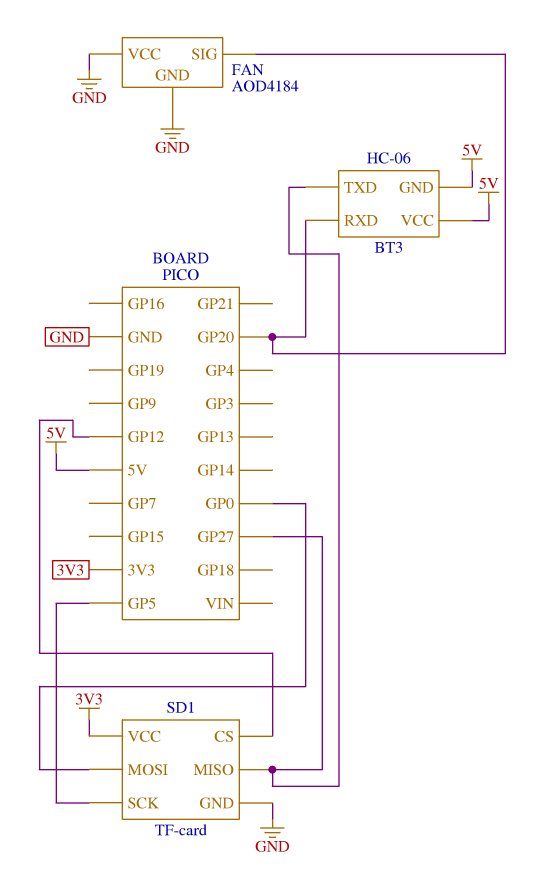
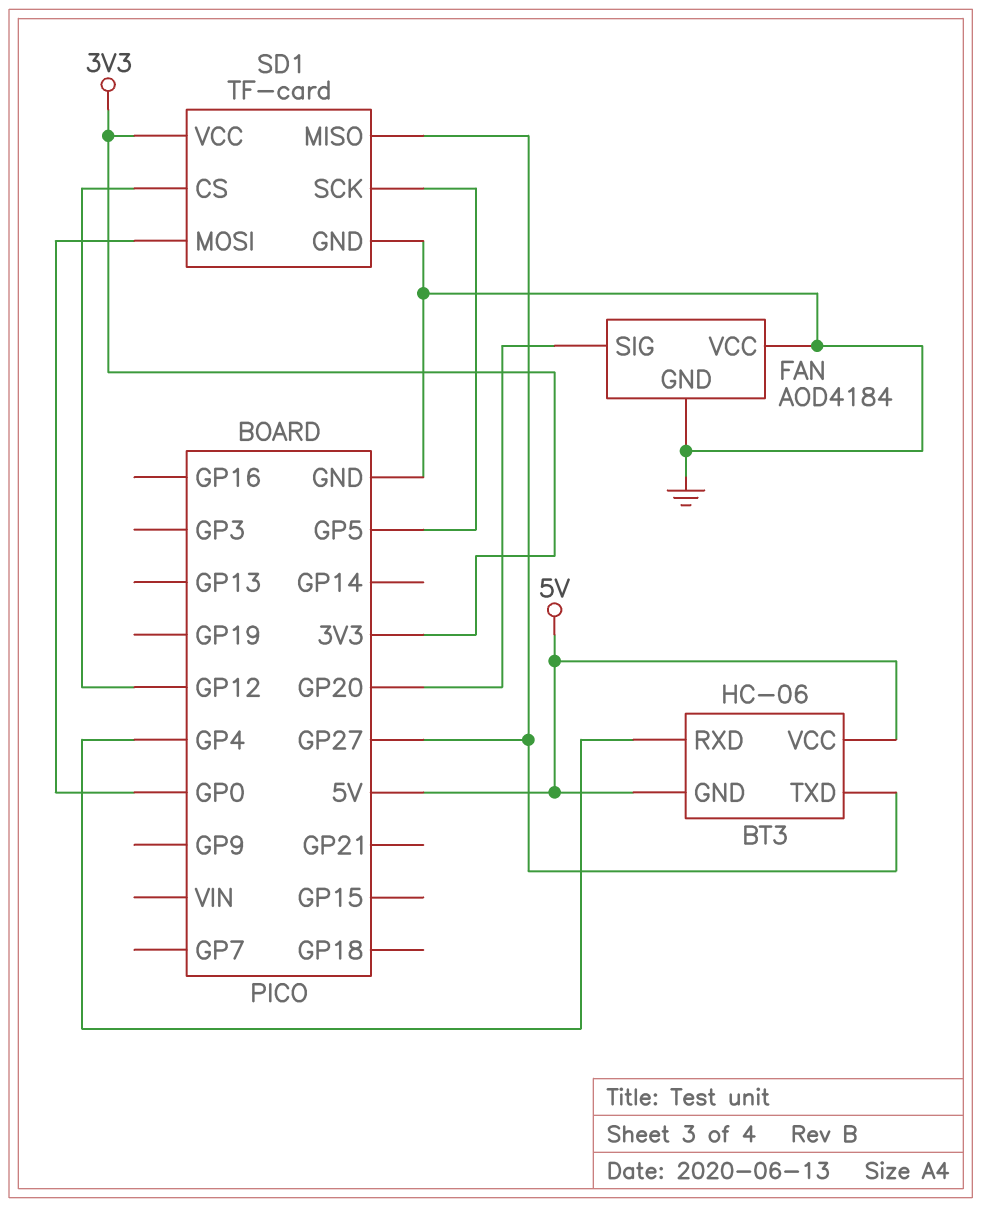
BT3 pin RXD: GP20 -> GP4

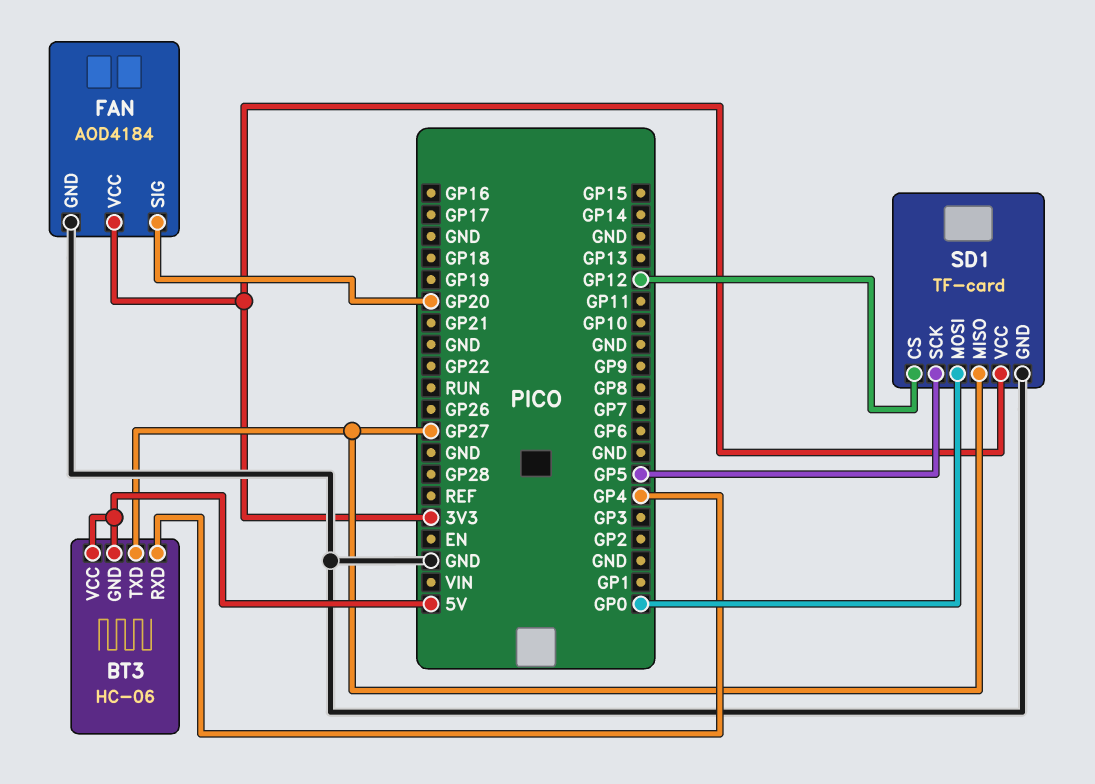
FAN pin VCC: GND -> 3V3

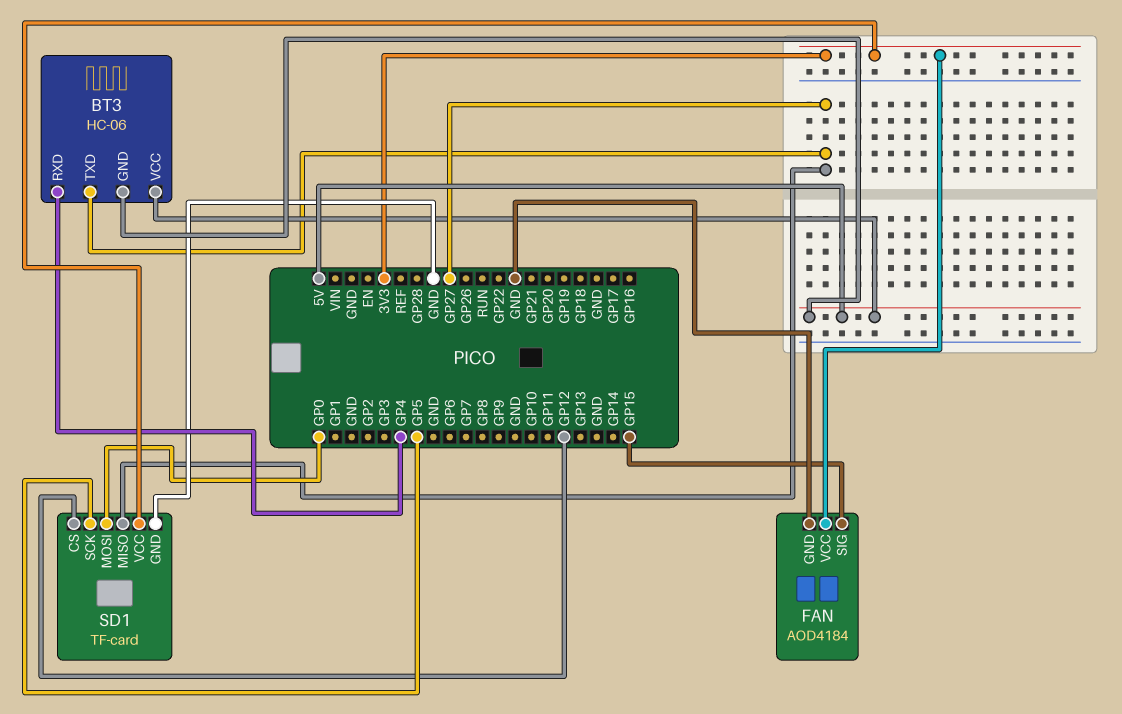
FAN pin SIG: GP20 -> GP15

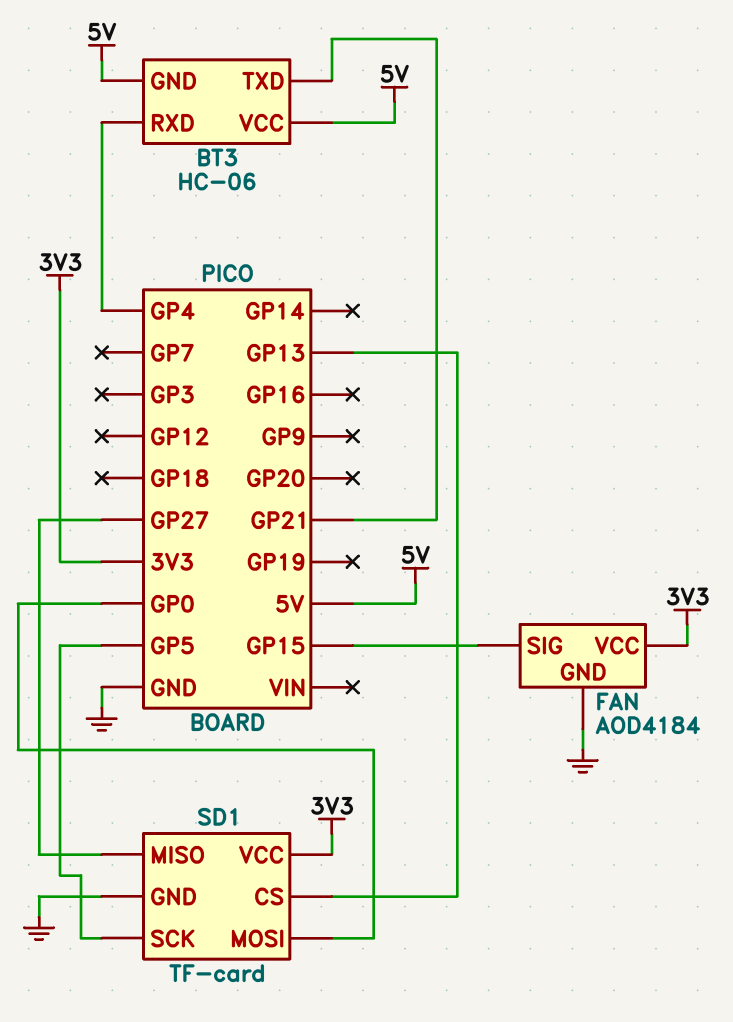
BT3 pin TXD: GP27 -> GP21
SD1 pin CS: GP12 -> GP13

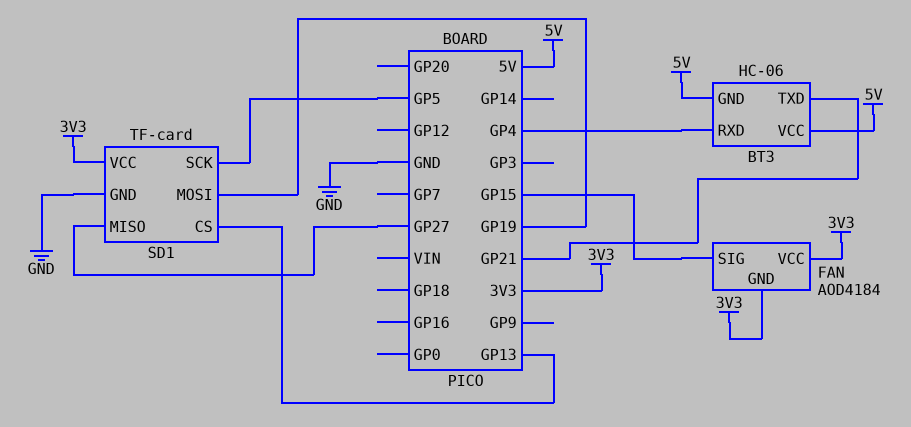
FAN pin GND: GND -> 3V3
SD1 pin MOSI: GP0 -> GP19

